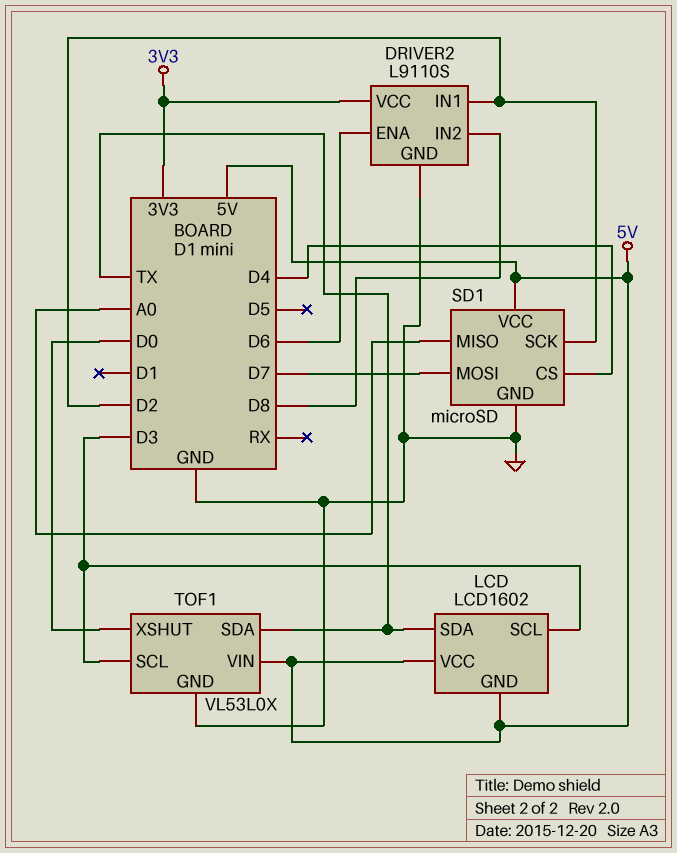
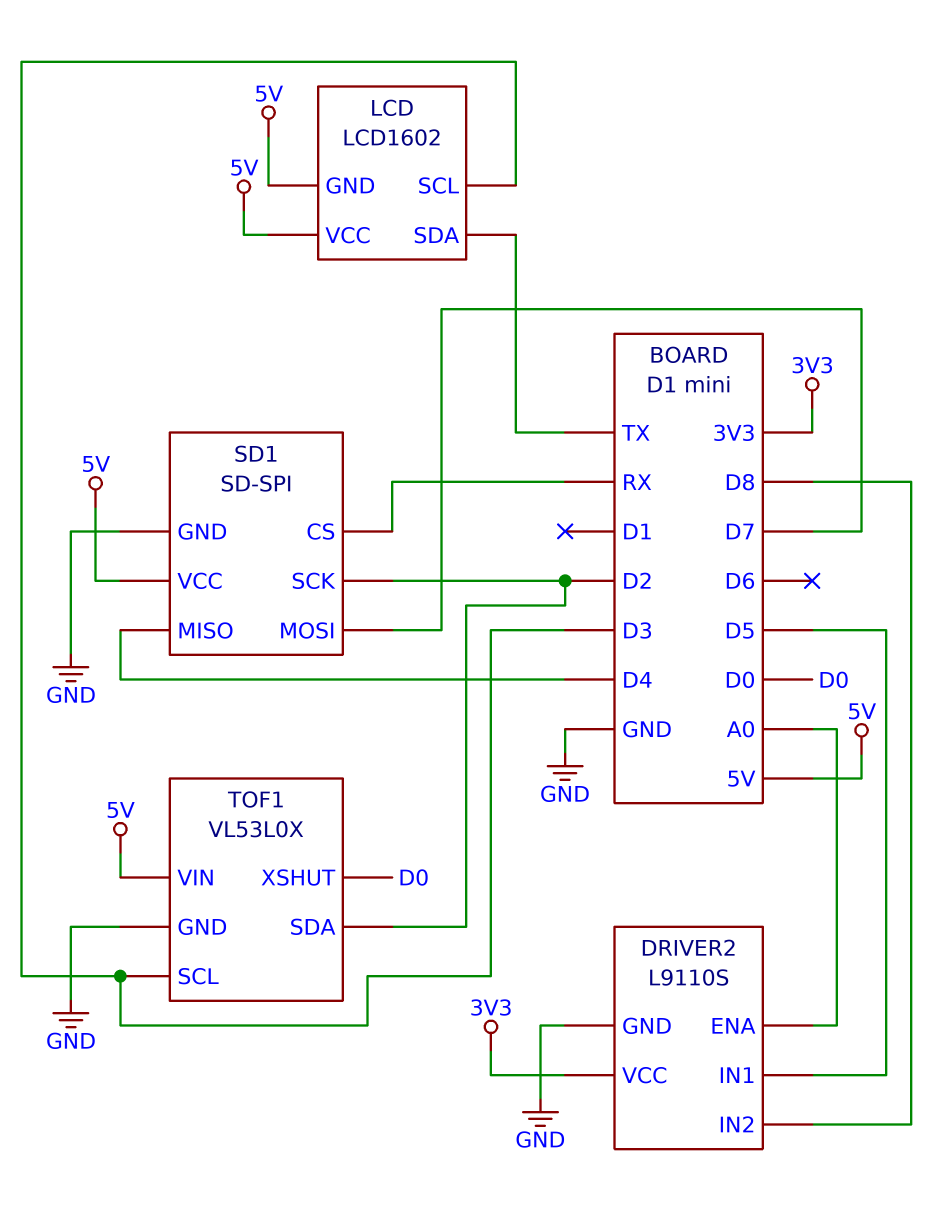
DRIVER2 pin ENA: D6 -> A0
DRIVER2 pin IN1: D2 -> D5
SD1: microSD -> SD-SPI
SD1 pin CS: D4 -> RX
SD1 pin MISO: A0 -> D4
TOF1 pin SDA: TX -> D2

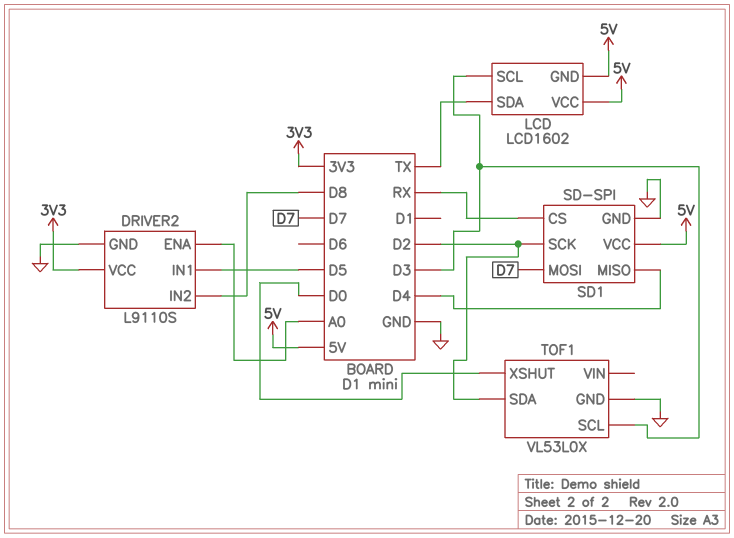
TOF1 pin VIN: 5V -> none

